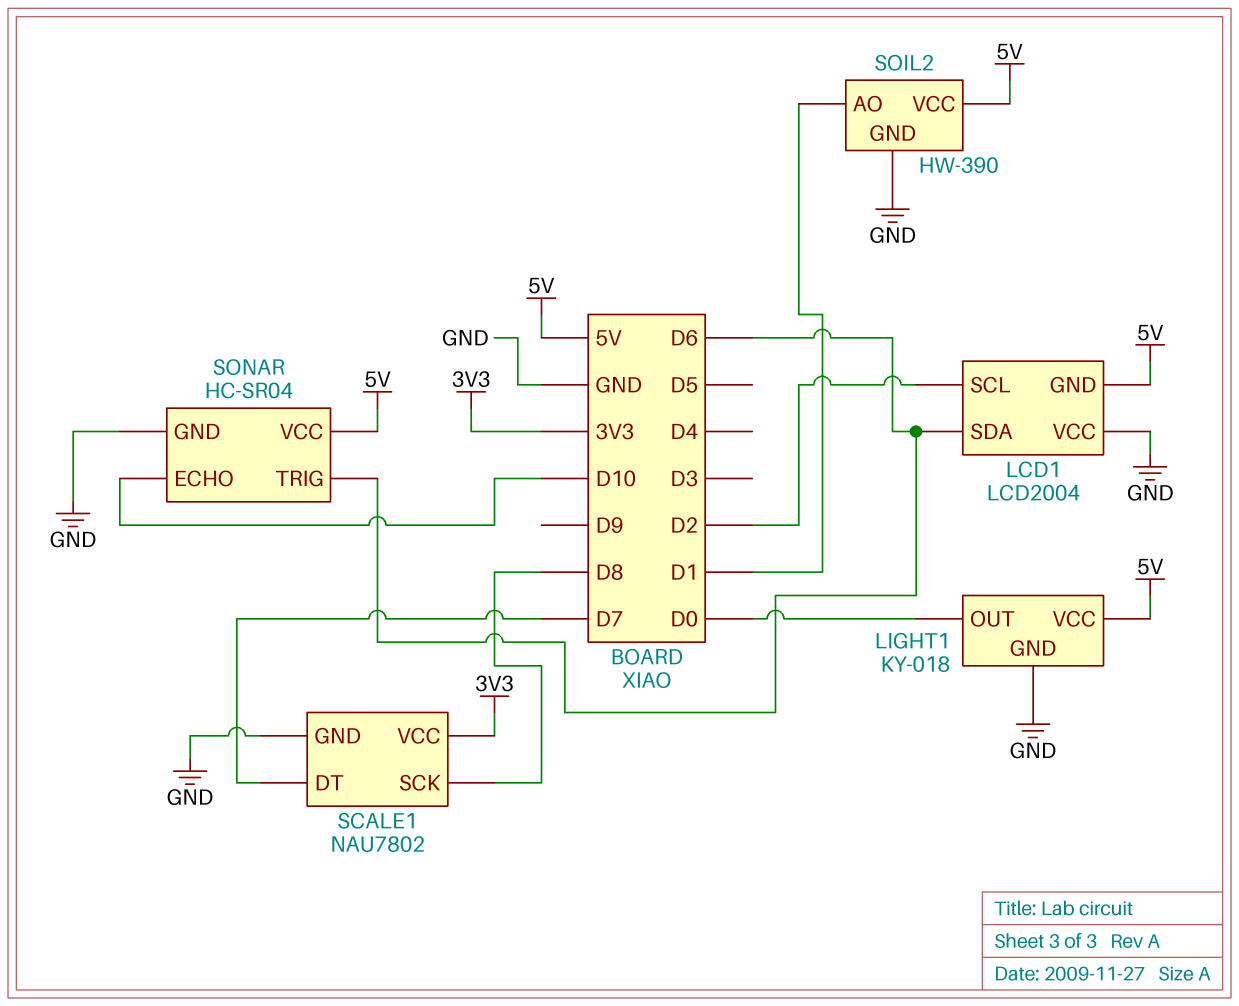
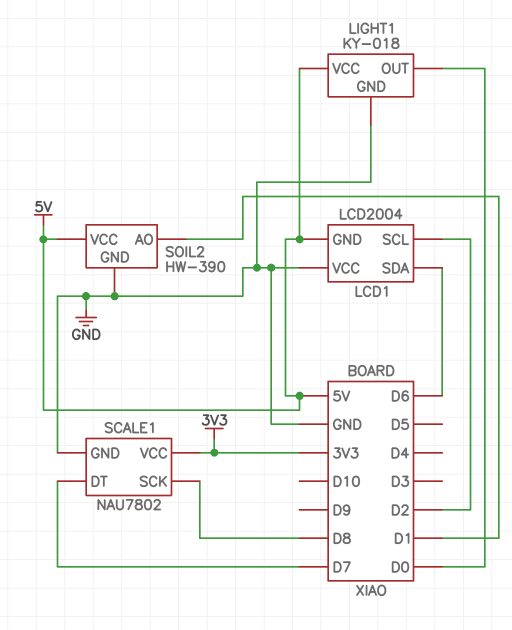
SONAR: HC-SR04 -> none
SONAR pin ECHO: D10 -> none
SONAR pin GND: GND -> none
SONAR pin TRIG: D6 -> none
SONAR pin VCC: 5V -> none

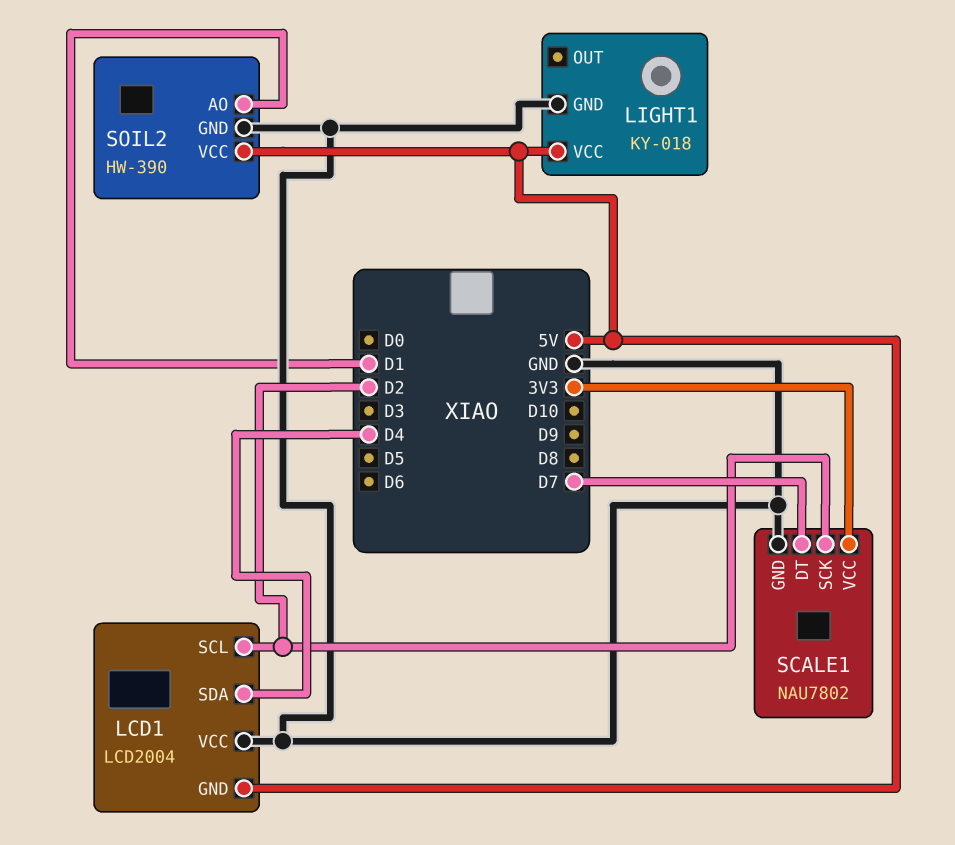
LCD1 pin SDA: D6 -> D4
LIGHT1 pin OUT: D0 -> none
SCALE1 pin SCK: D8 -> D2

